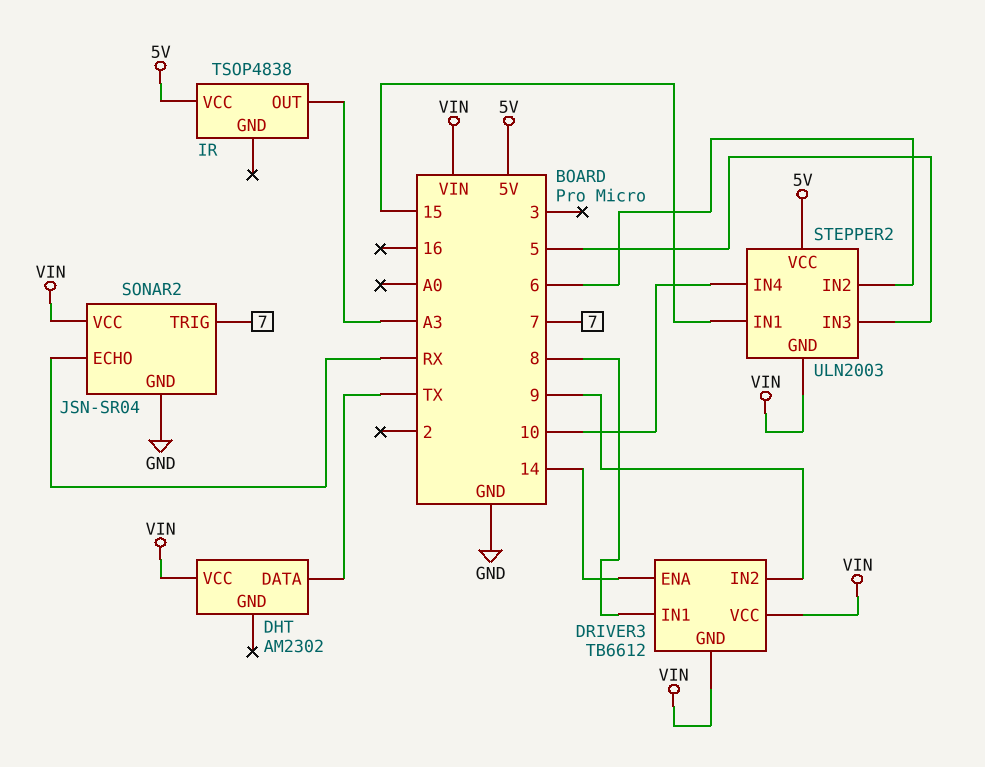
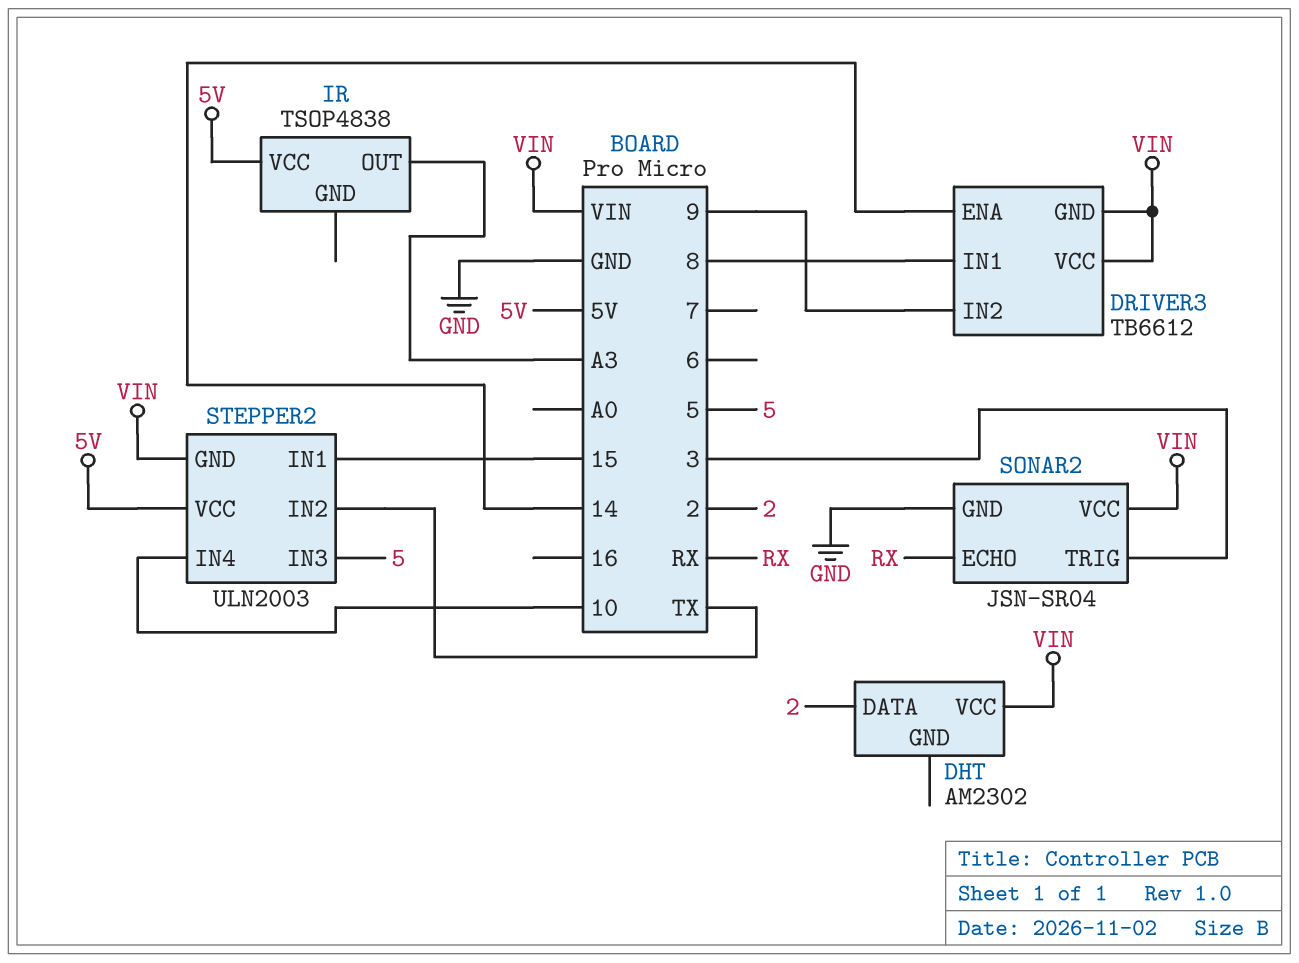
DHT pin DATA: TX -> 2
SONAR2 pin TRIG: 7 -> 3
STEPPER2 pin IN2: 6 -> TX

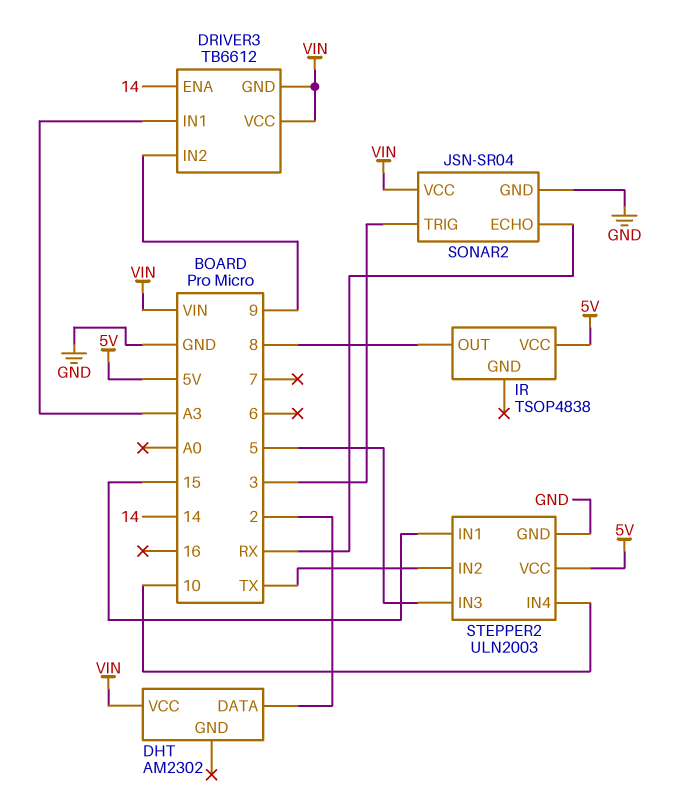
DRIVER3 pin IN1: 8 -> A3
IR pin OUT: A3 -> 8
STEPPER2 pin GND: VIN -> GND

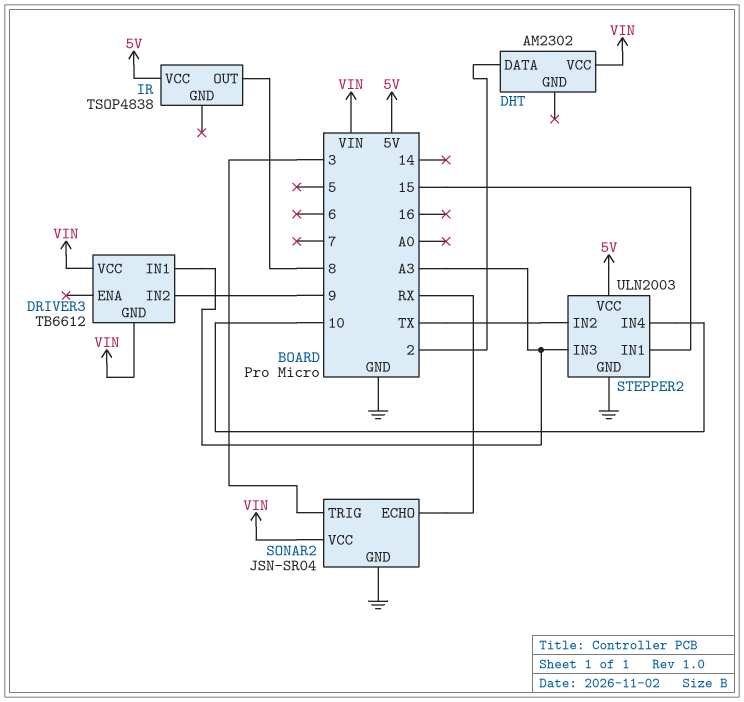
DRIVER3 pin ENA: 14 -> none
STEPPER2 pin IN3: 5 -> A3

